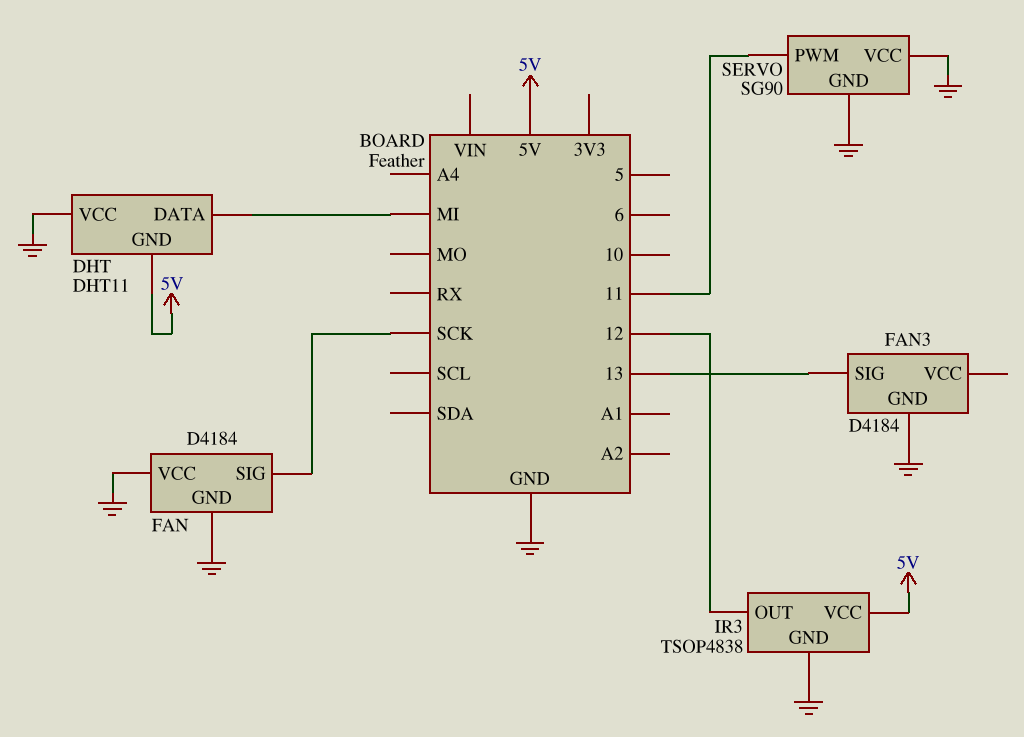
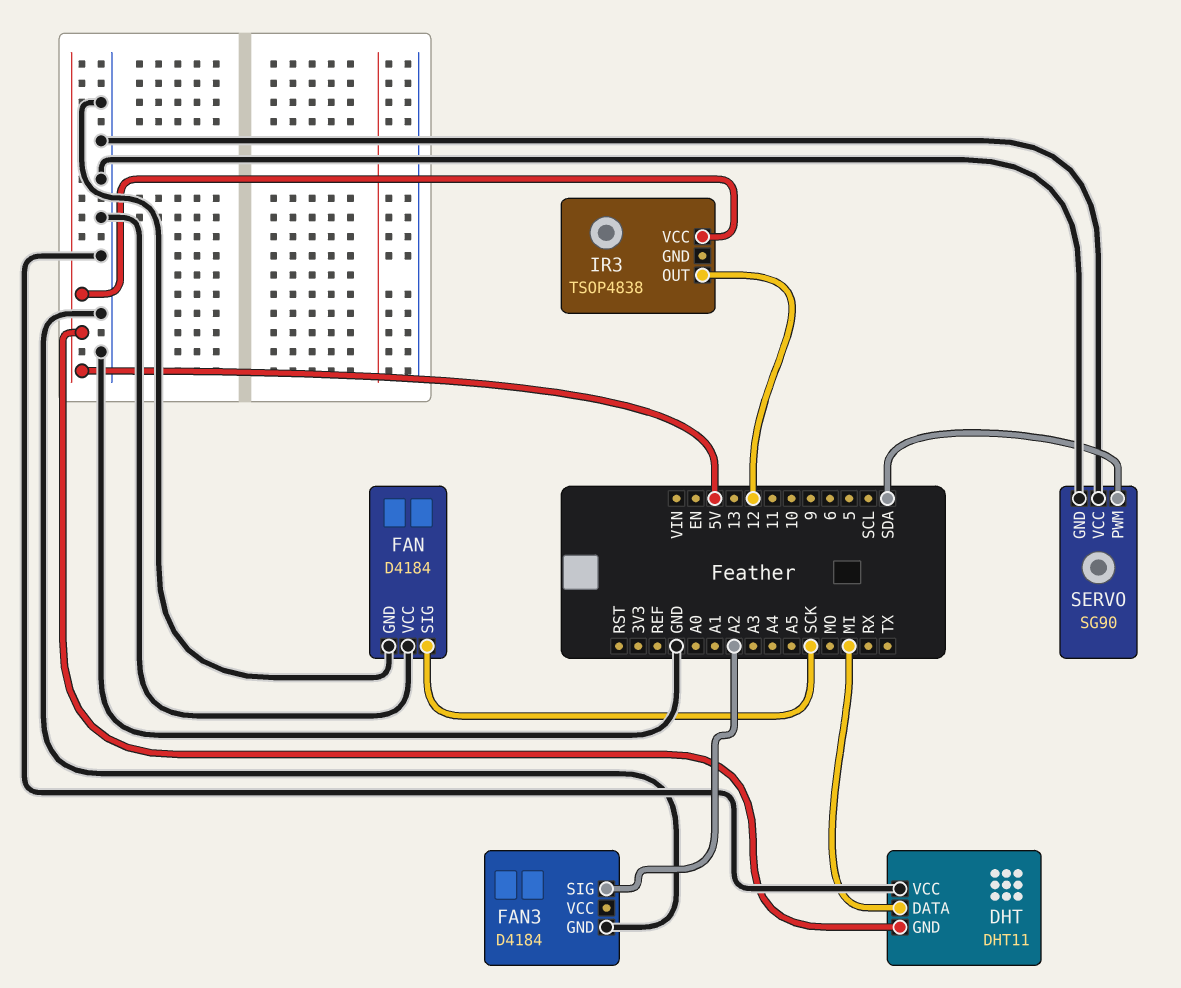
FAN3 pin SIG: 13 -> A2
IR3 pin GND: GND -> none
SERVO pin PWM: 11 -> SDA

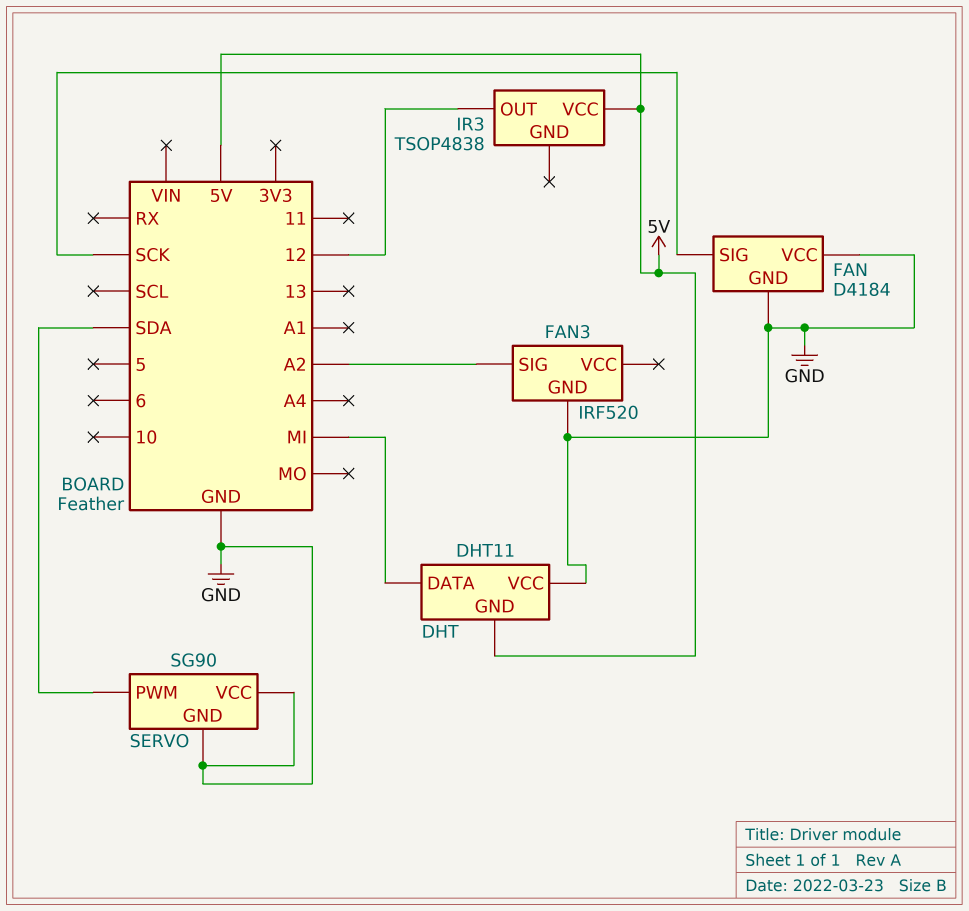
FAN3: D4184 -> IRF520

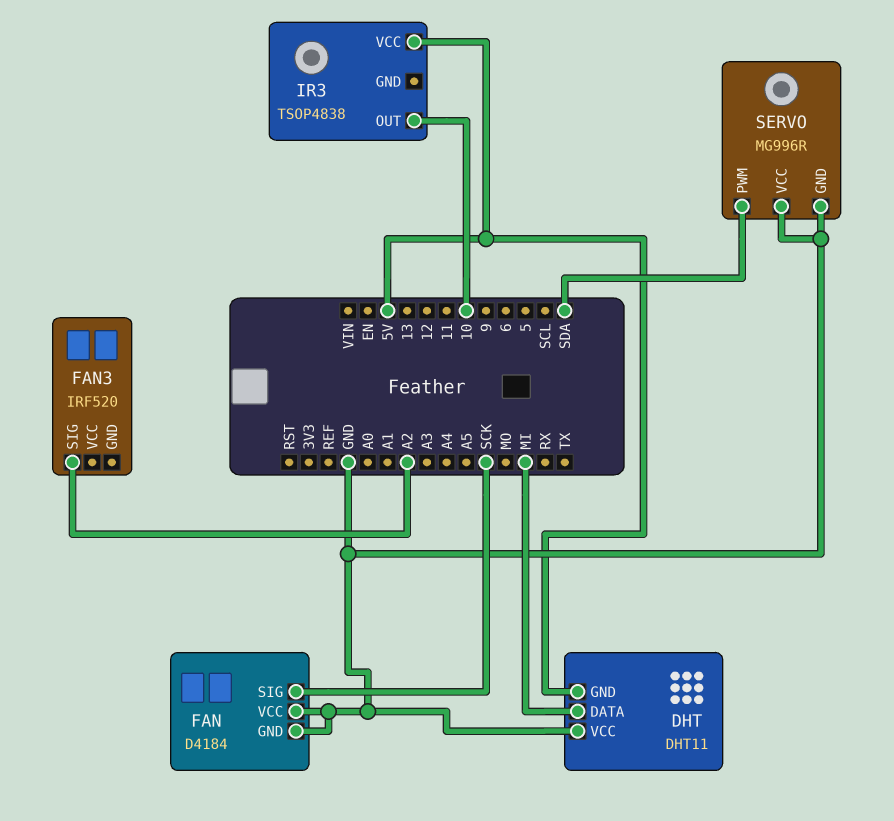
FAN3 pin GND: GND -> none
IR3 pin OUT: 12 -> 10
SERVO: SG90 -> MG996R

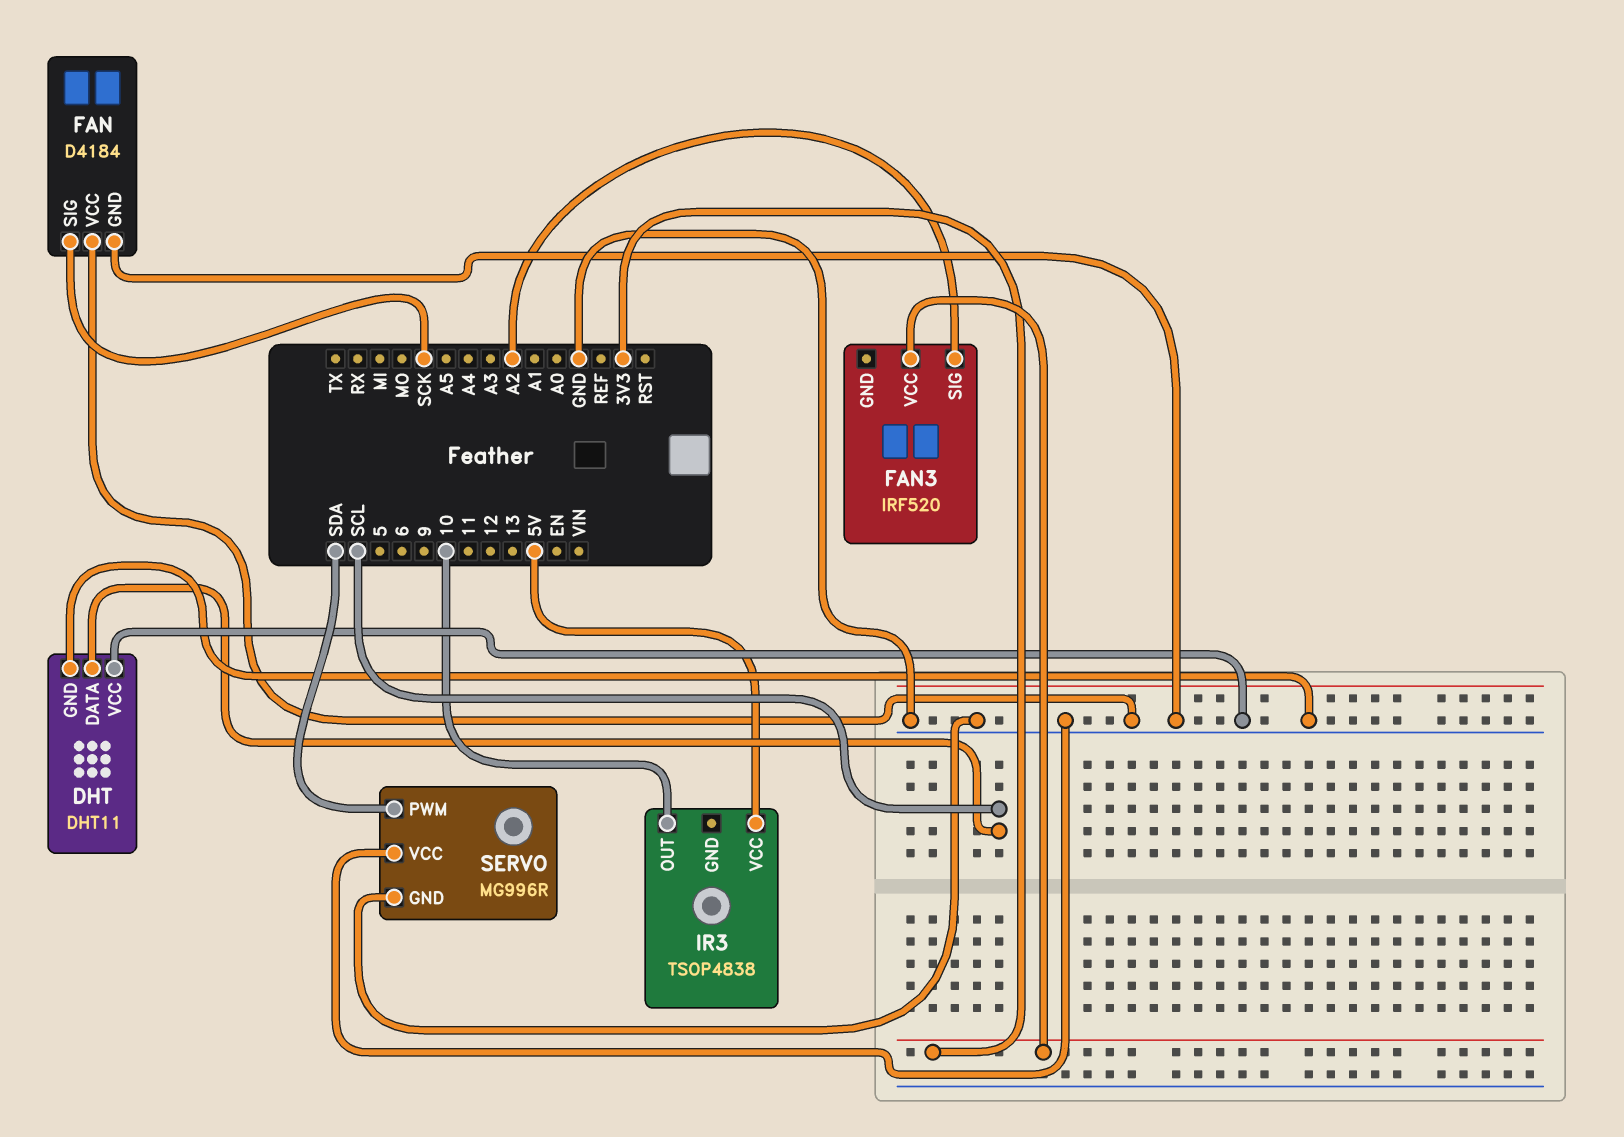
DHT pin DATA: MI -> SCL
DHT pin GND: 5V -> GND
FAN3 pin VCC: none -> 3V3

